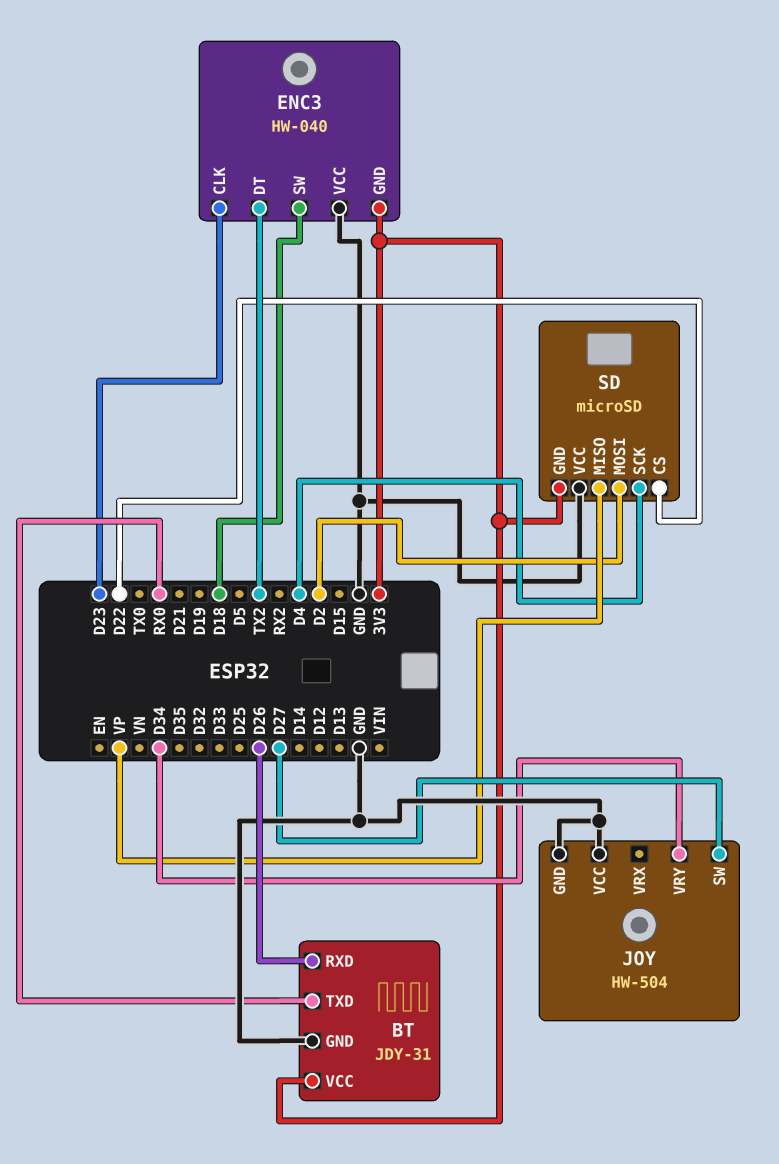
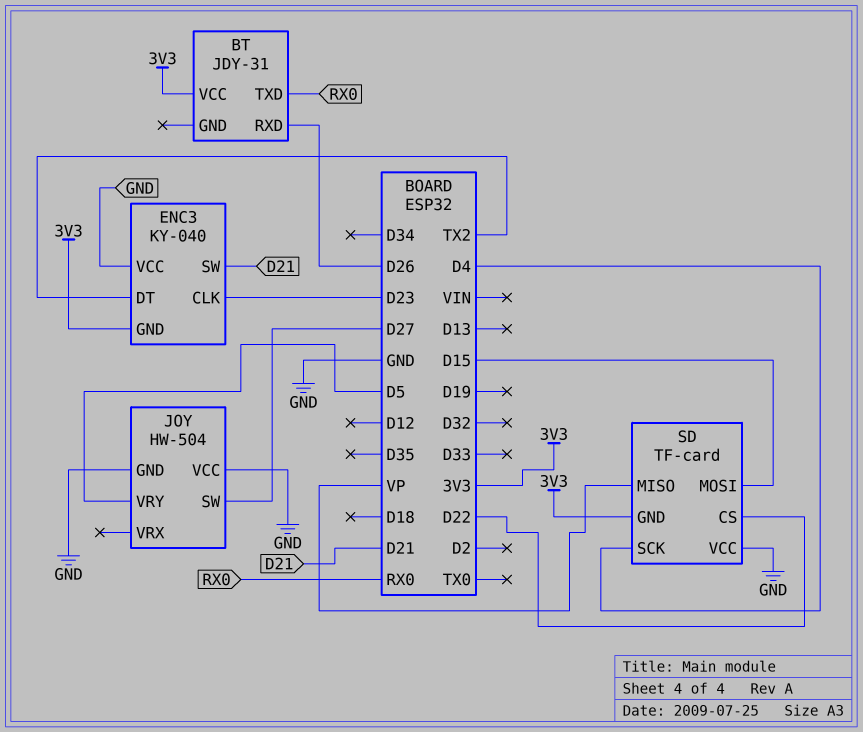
BT pin GND: GND -> none
ENC3: HW-040 -> KY-040
ENC3 pin SW: D18 -> D21
JOY pin VRY: D34 -> D5
SD: microSD -> TF-card
SD pin MOSI: D2 -> D15

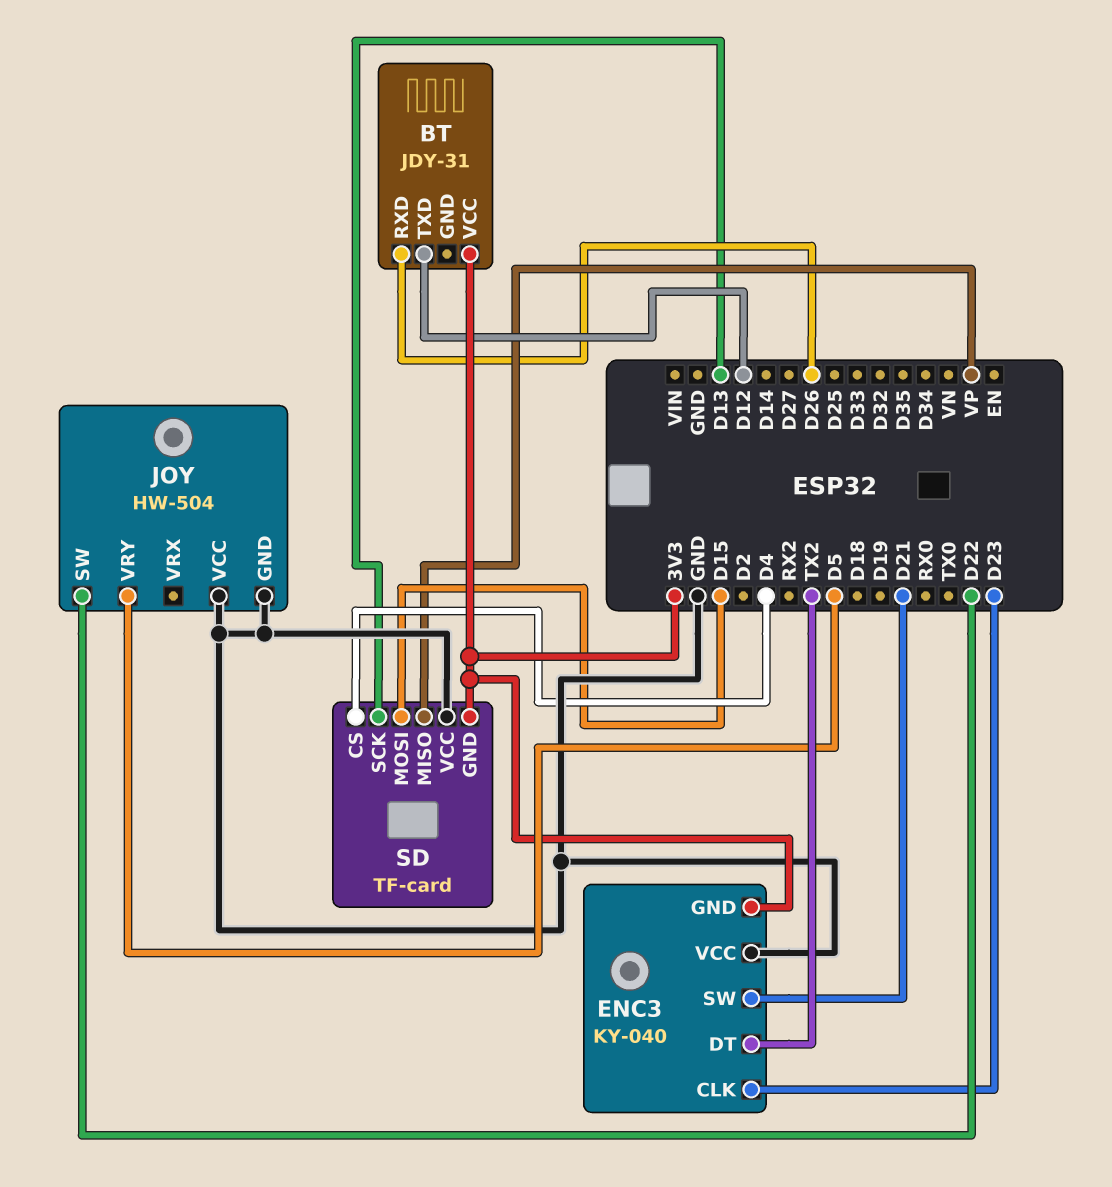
BT pin TXD: RX0 -> D12
JOY pin SW: D27 -> D22
SD pin CS: D22 -> D4
SD pin SCK: D4 -> D13

